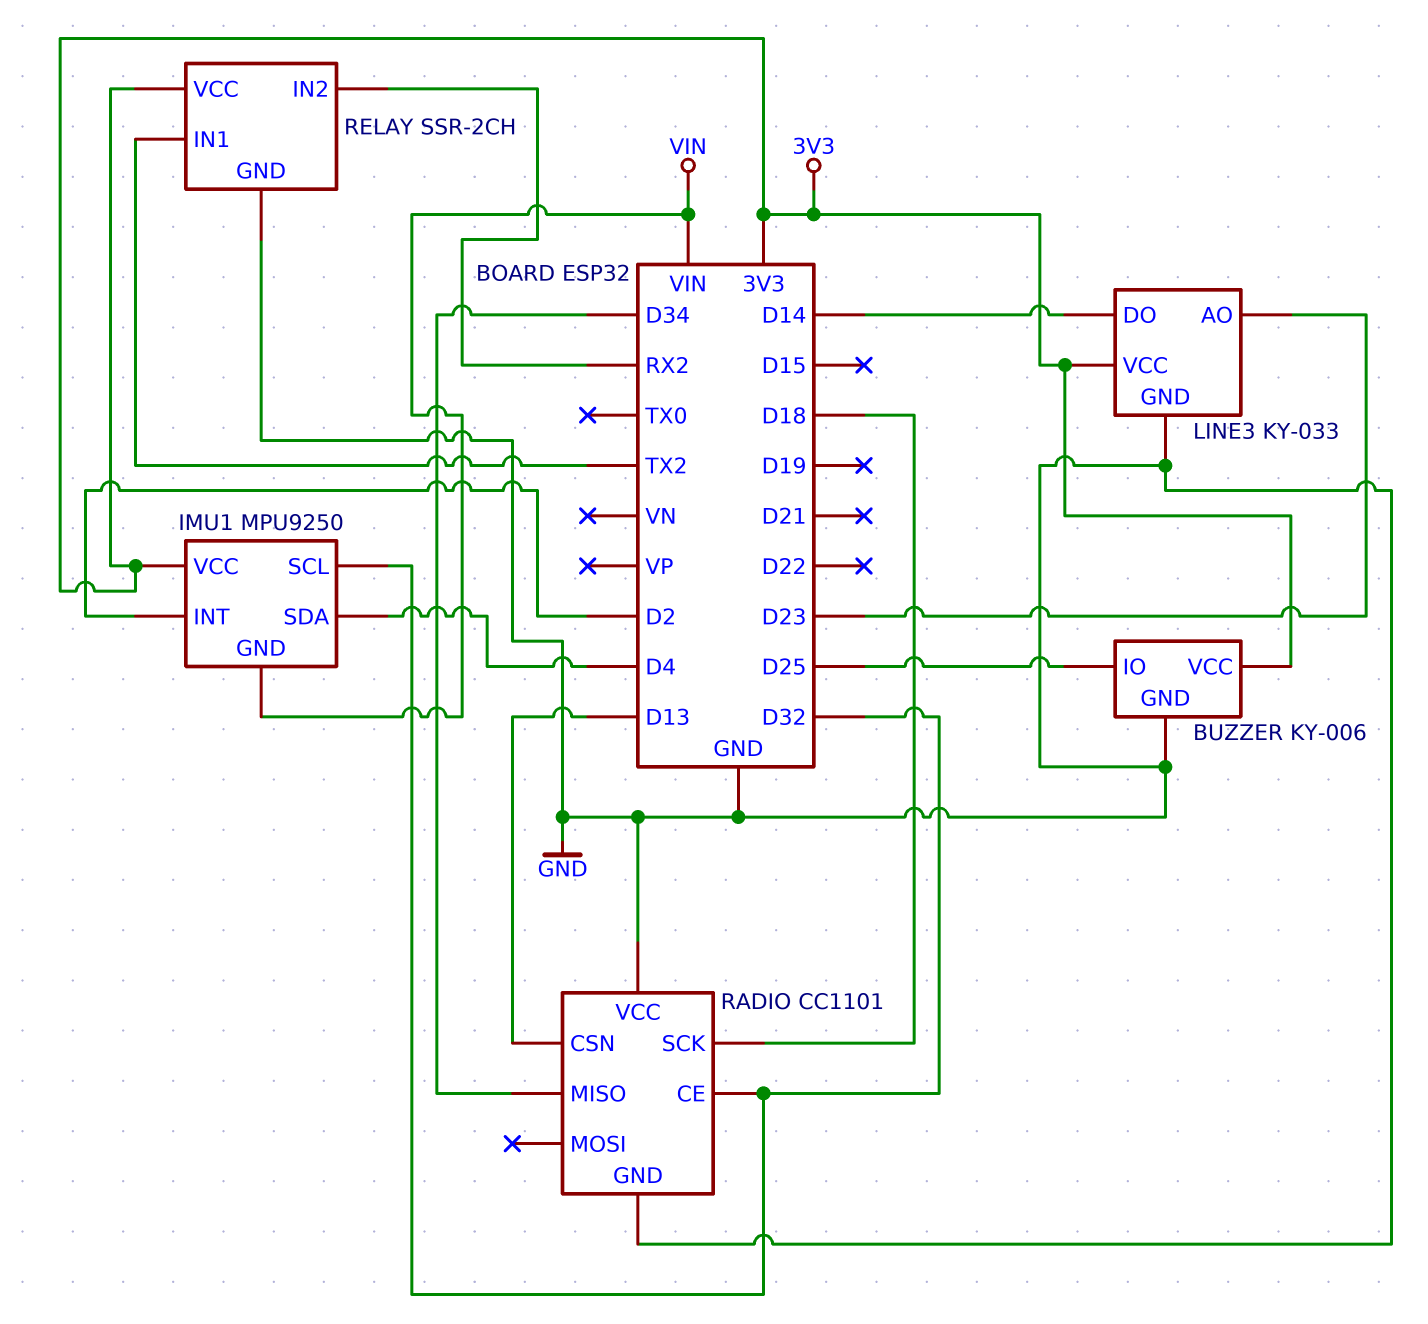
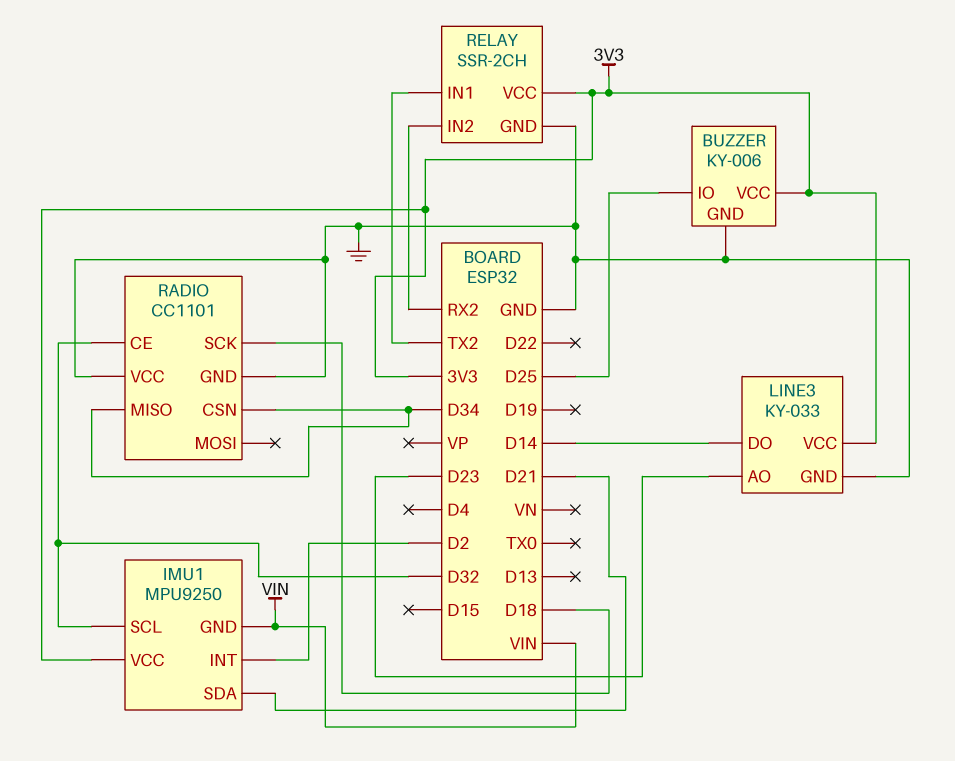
IMU1 pin SDA: D4 -> D21
RADIO pin CSN: D13 -> D34

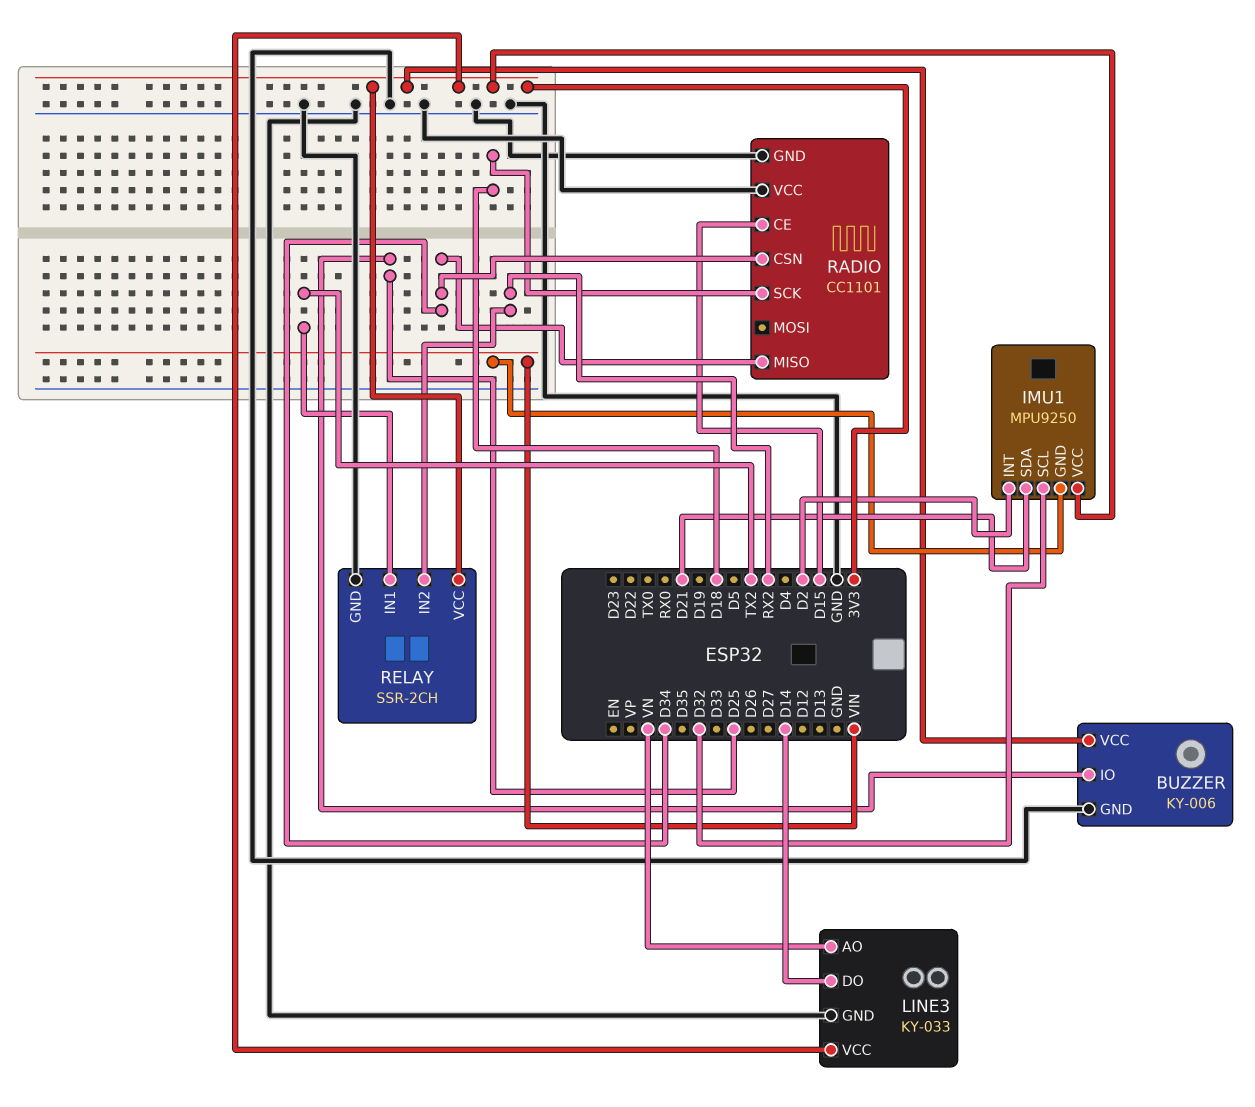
LINE3 pin AO: D23 -> VN
RADIO pin CE: D32 -> D15

